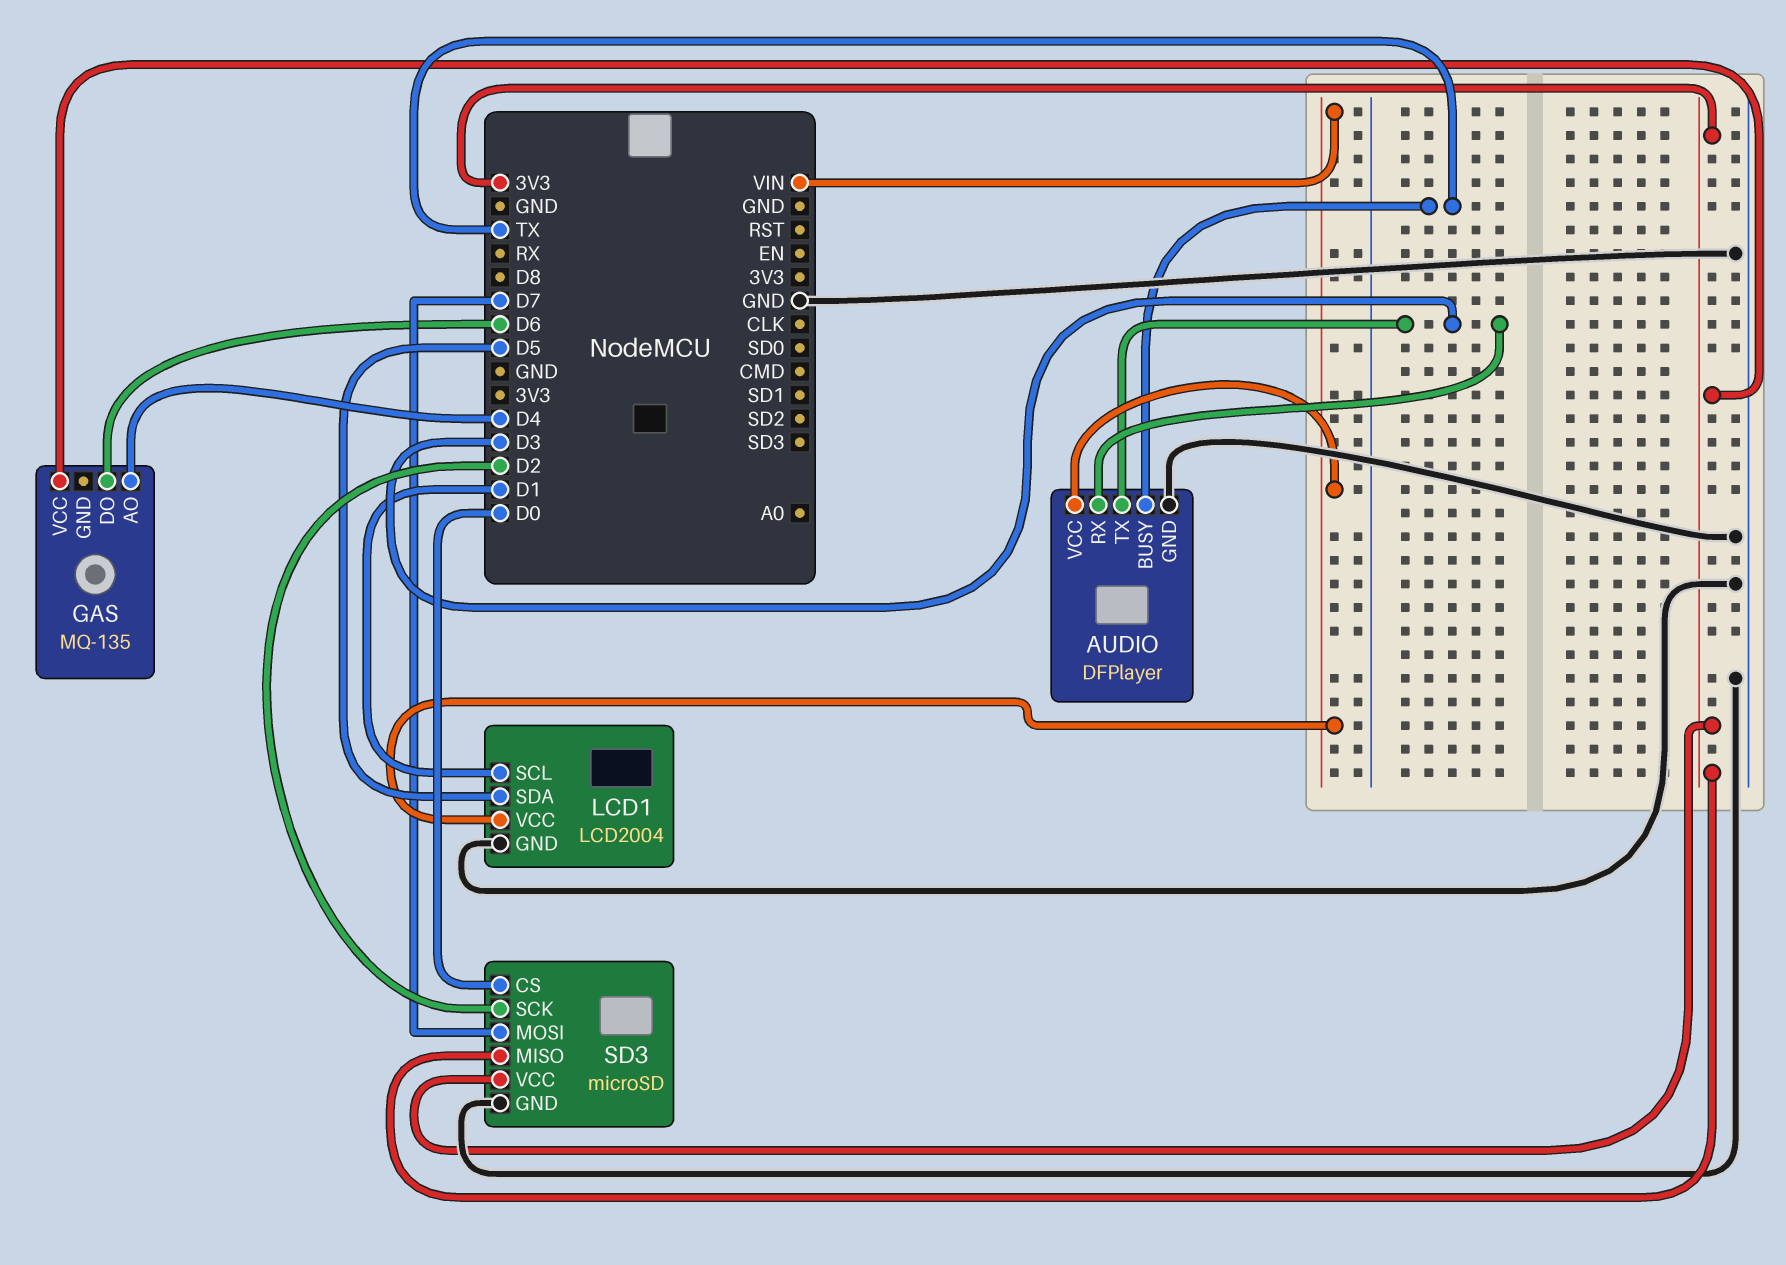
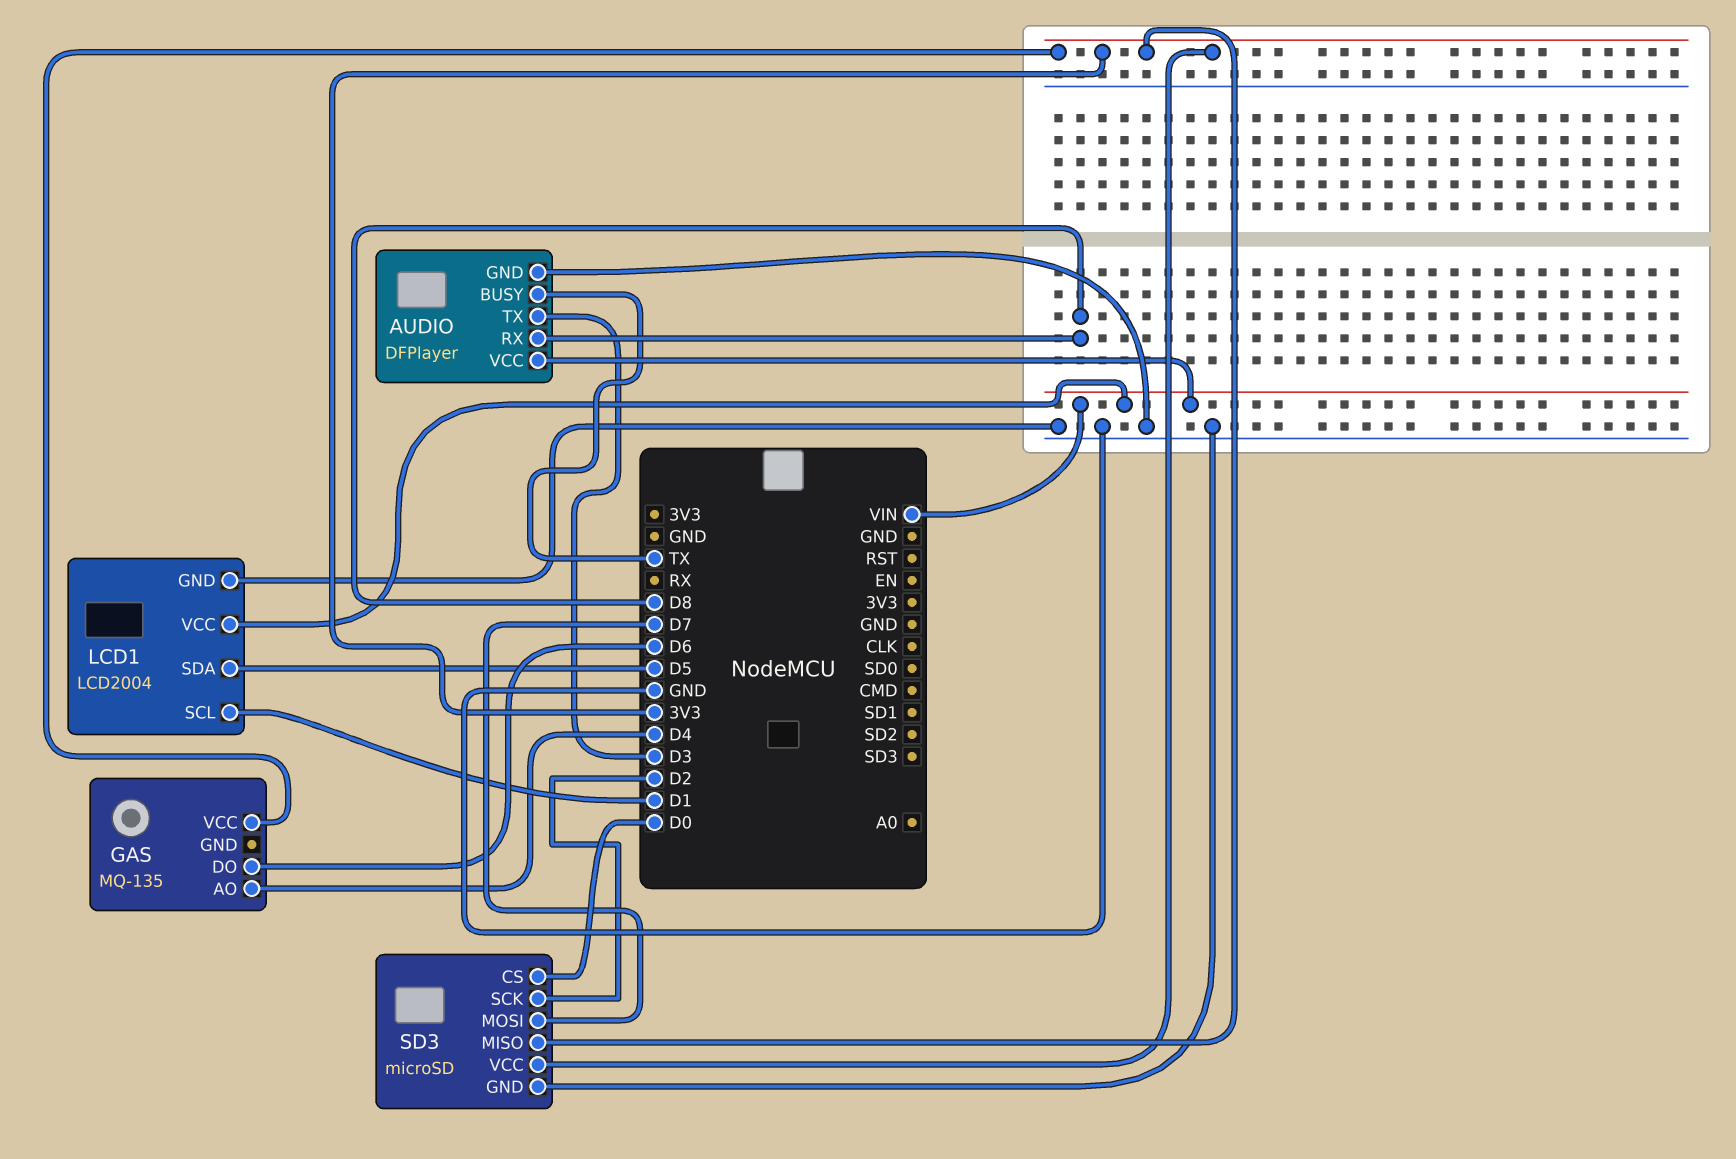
AUDIO pin RX: D3 -> D8

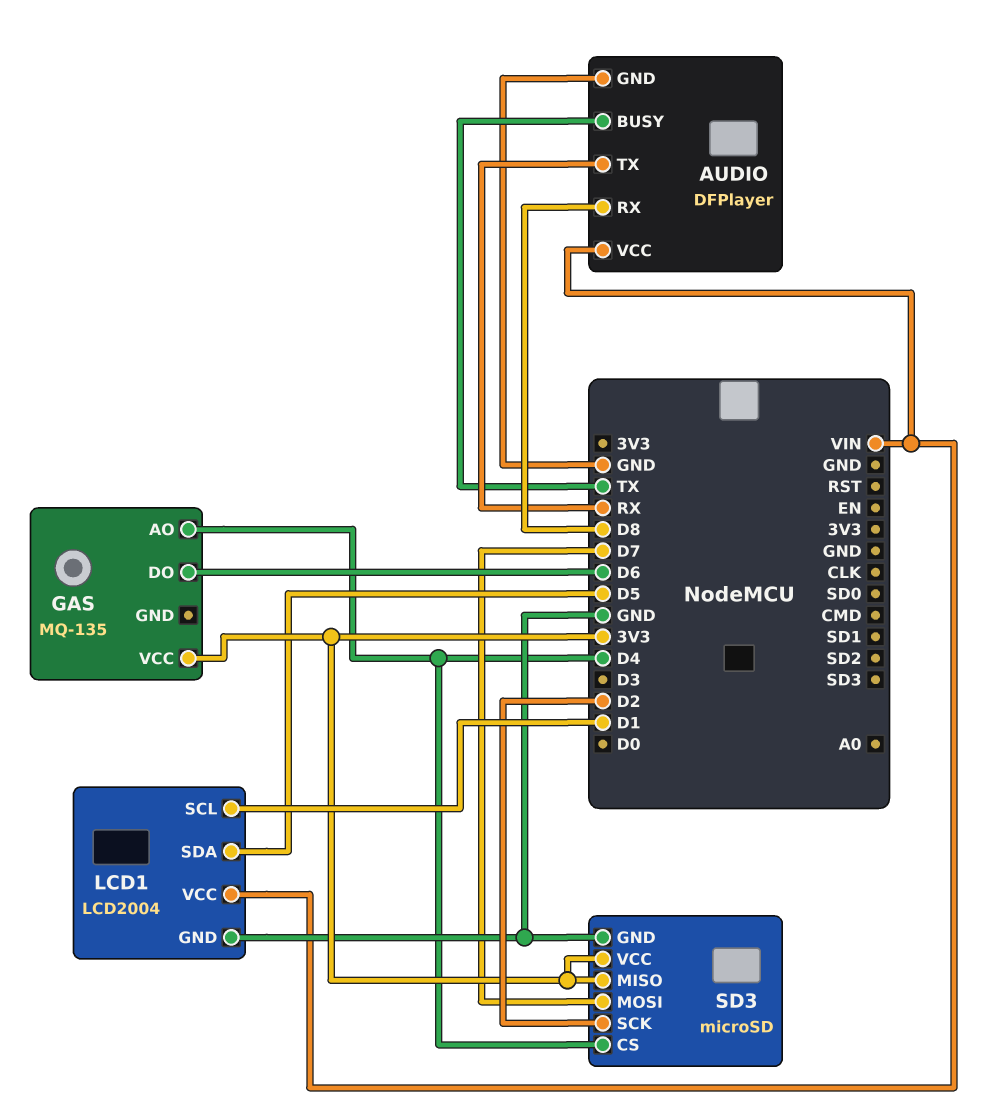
AUDIO pin TX: D3 -> RX
SD3 pin CS: D0 -> D4

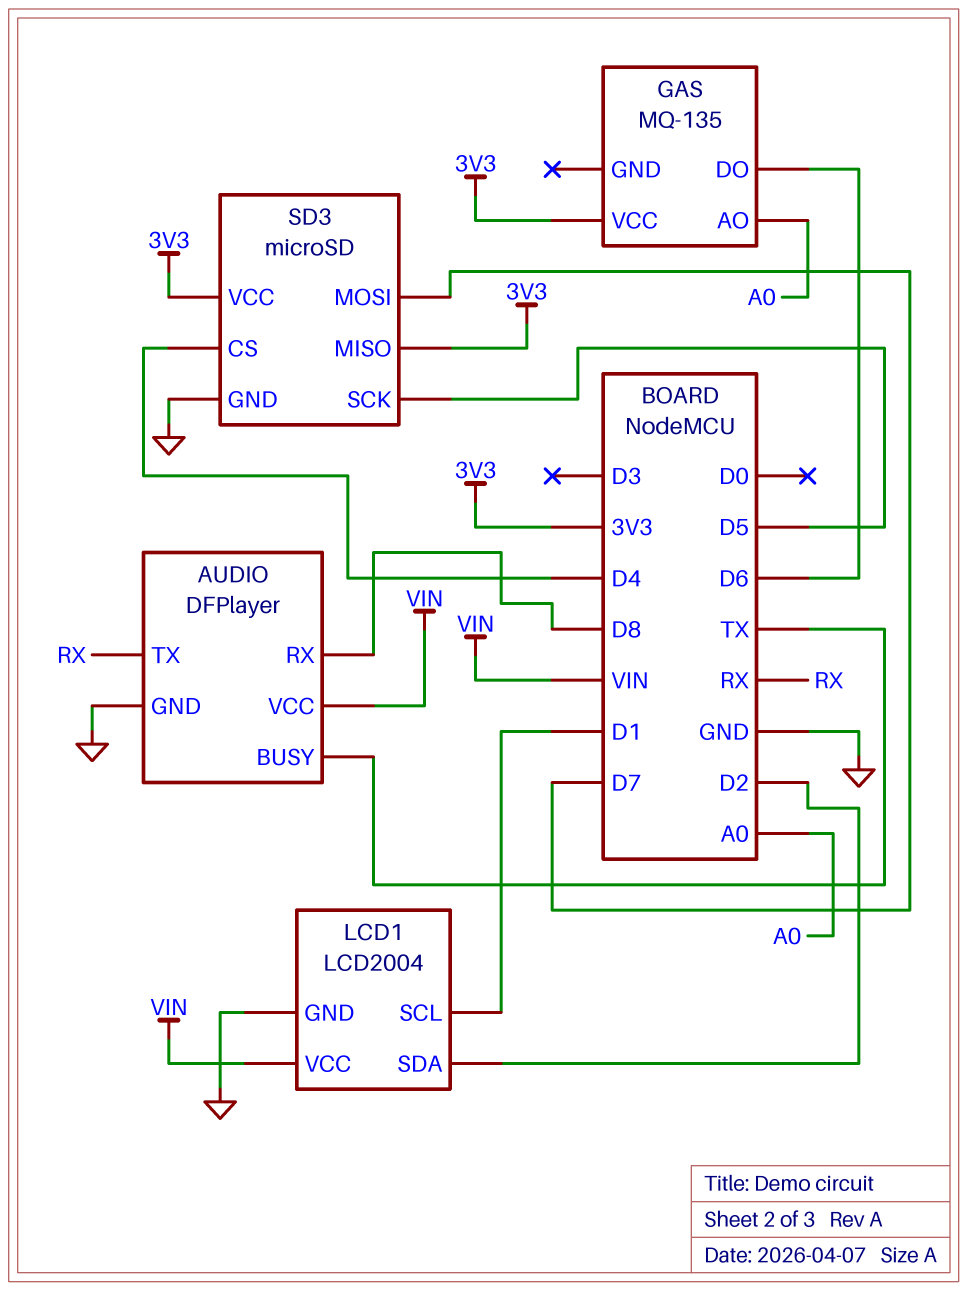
GAS pin AO: D4 -> A0
LCD1 pin SDA: D5 -> D2
SD3 pin SCK: D2 -> D5

